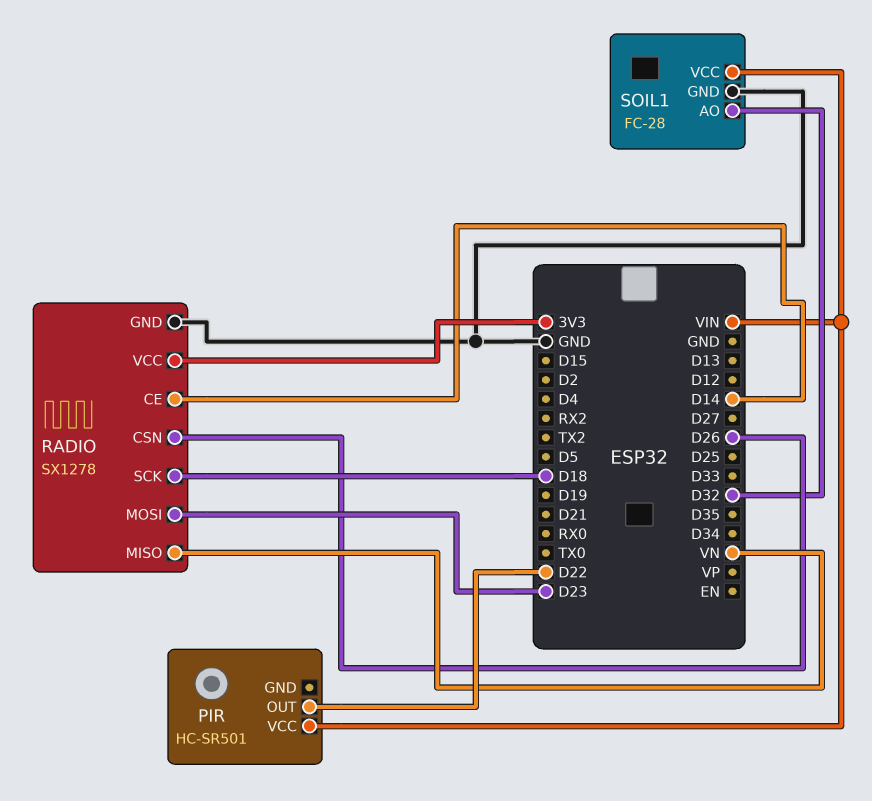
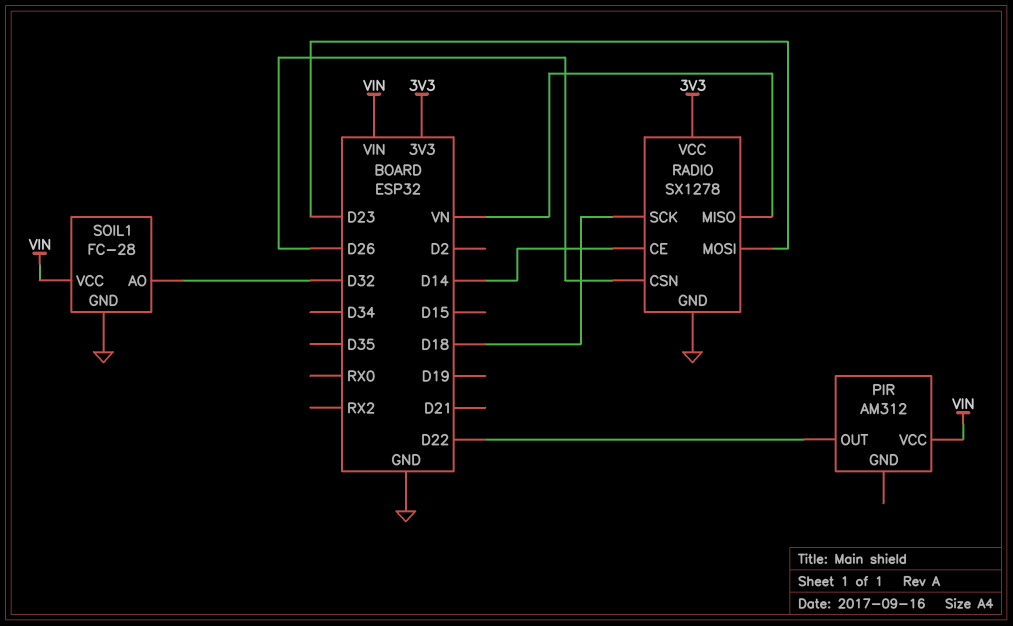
PIR: HC-SR501 -> AM312

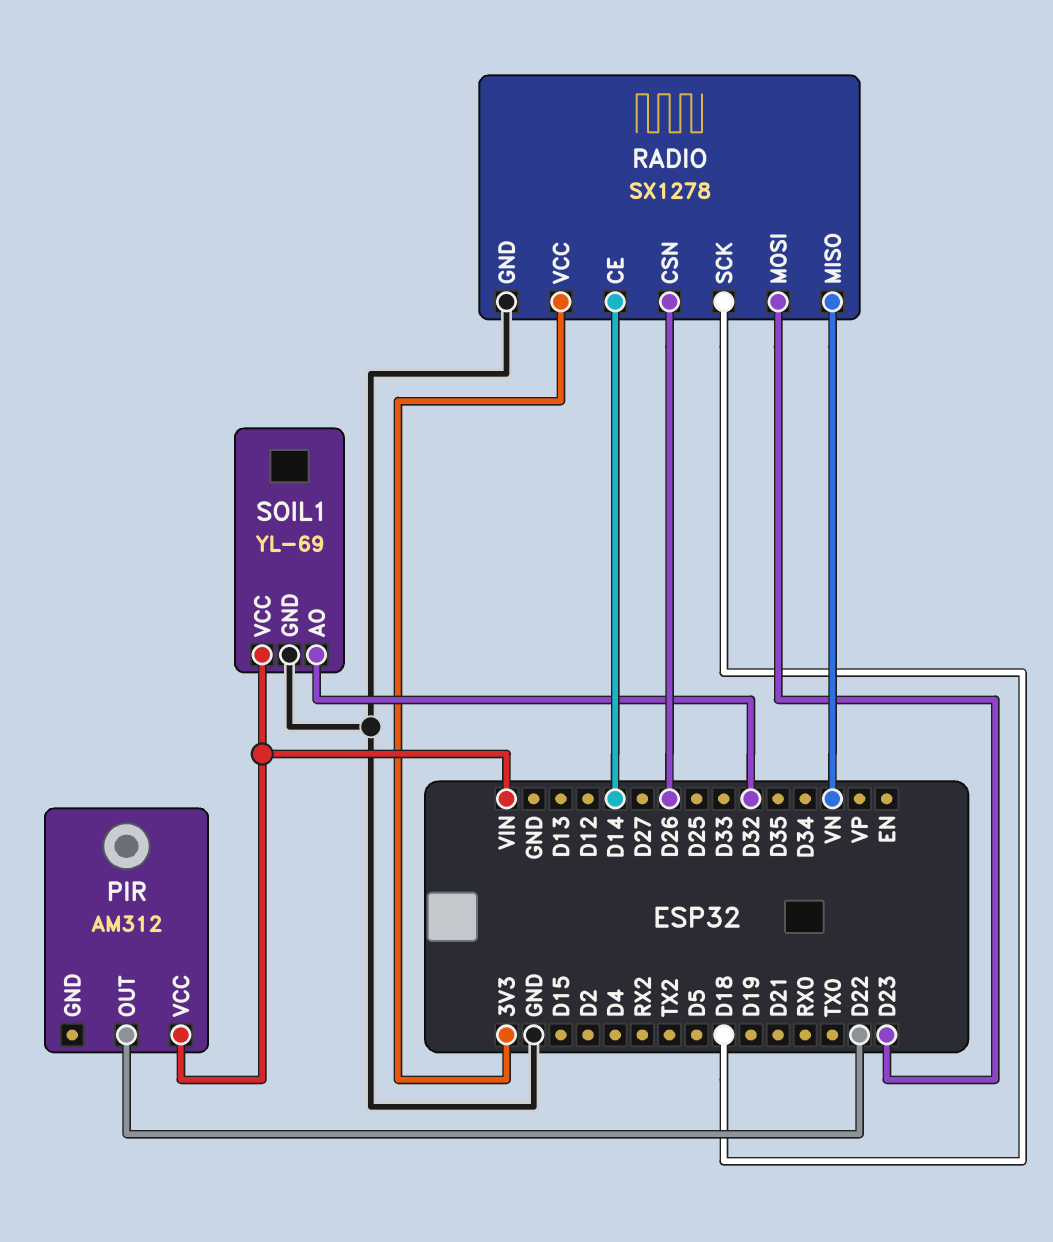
SOIL1: FC-28 -> YL-69

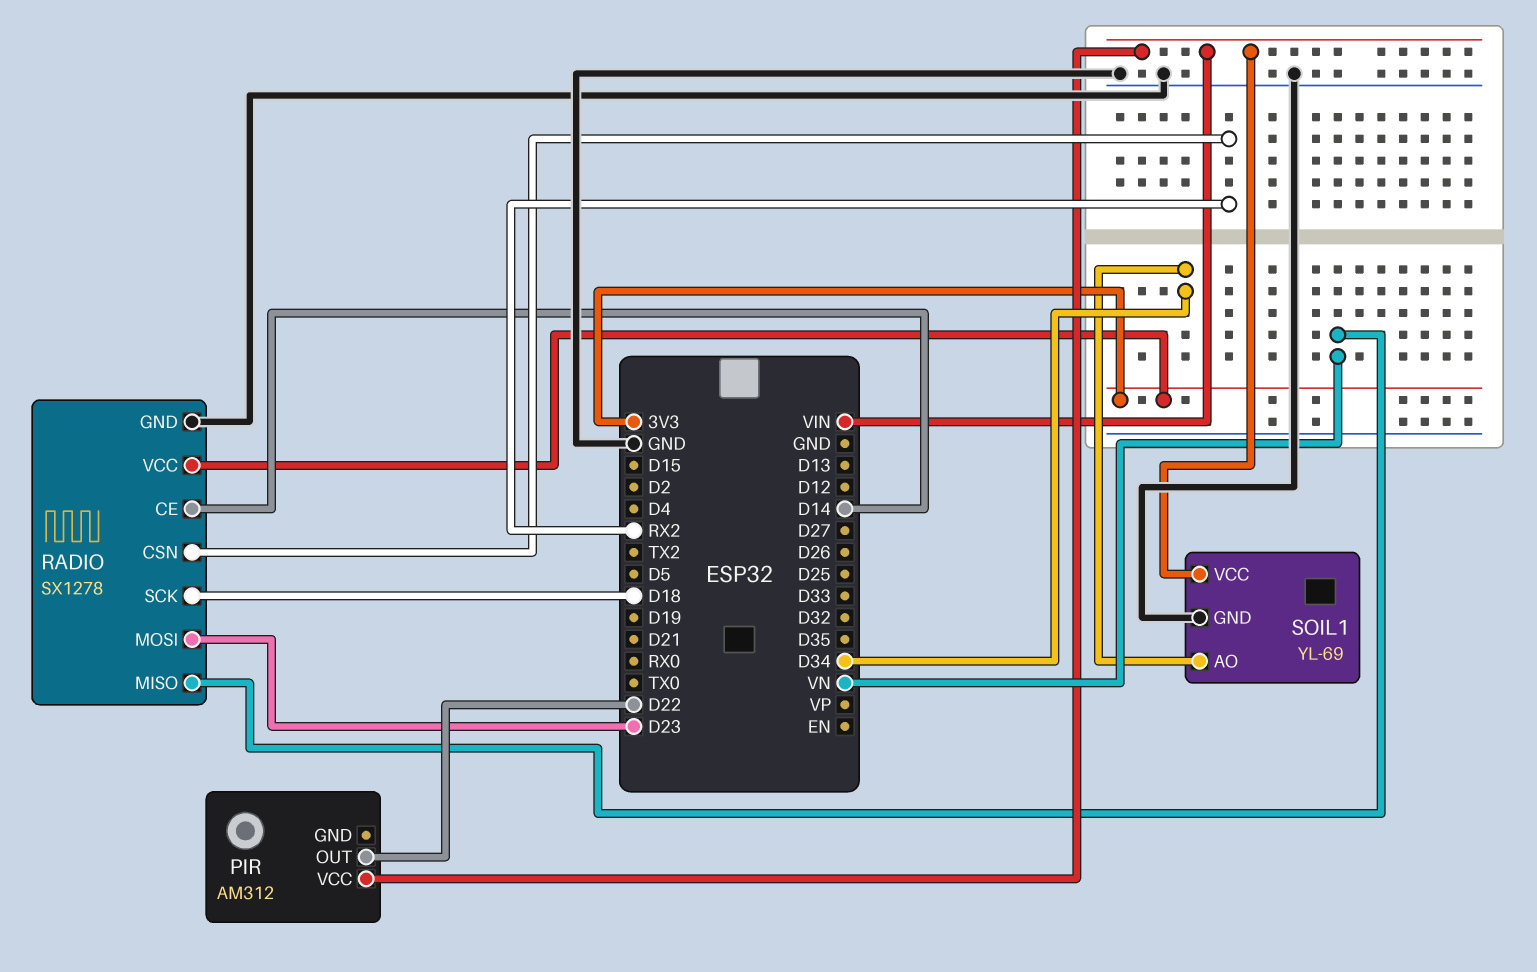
RADIO pin CSN: D26 -> RX2
SOIL1 pin AO: D32 -> D34

